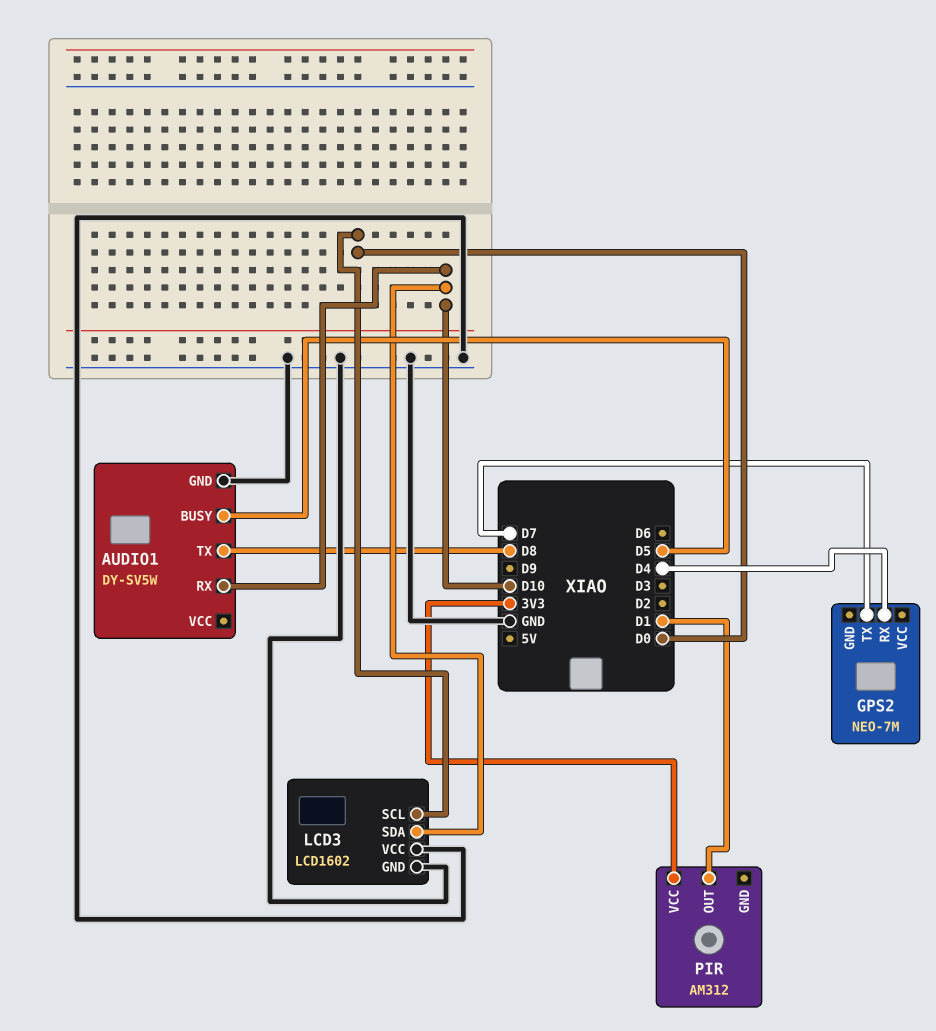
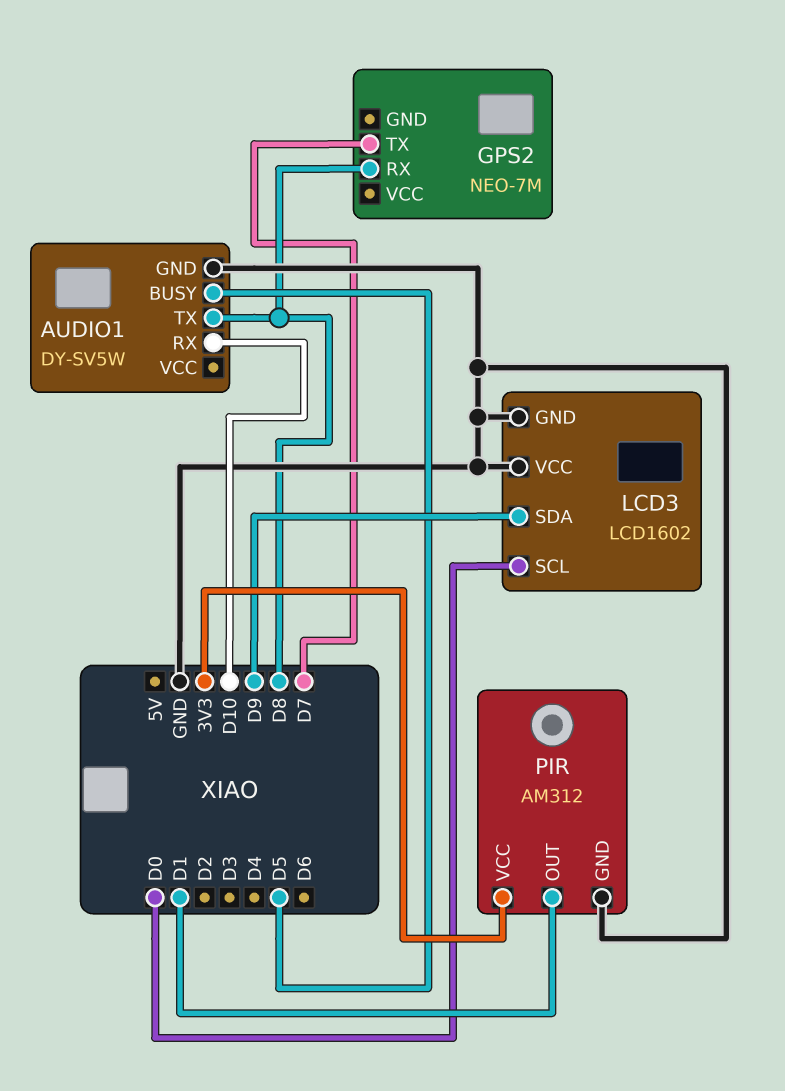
GPS2 pin RX: D4 -> D8
LCD3 pin SDA: D10 -> D9
PIR pin GND: none -> GND

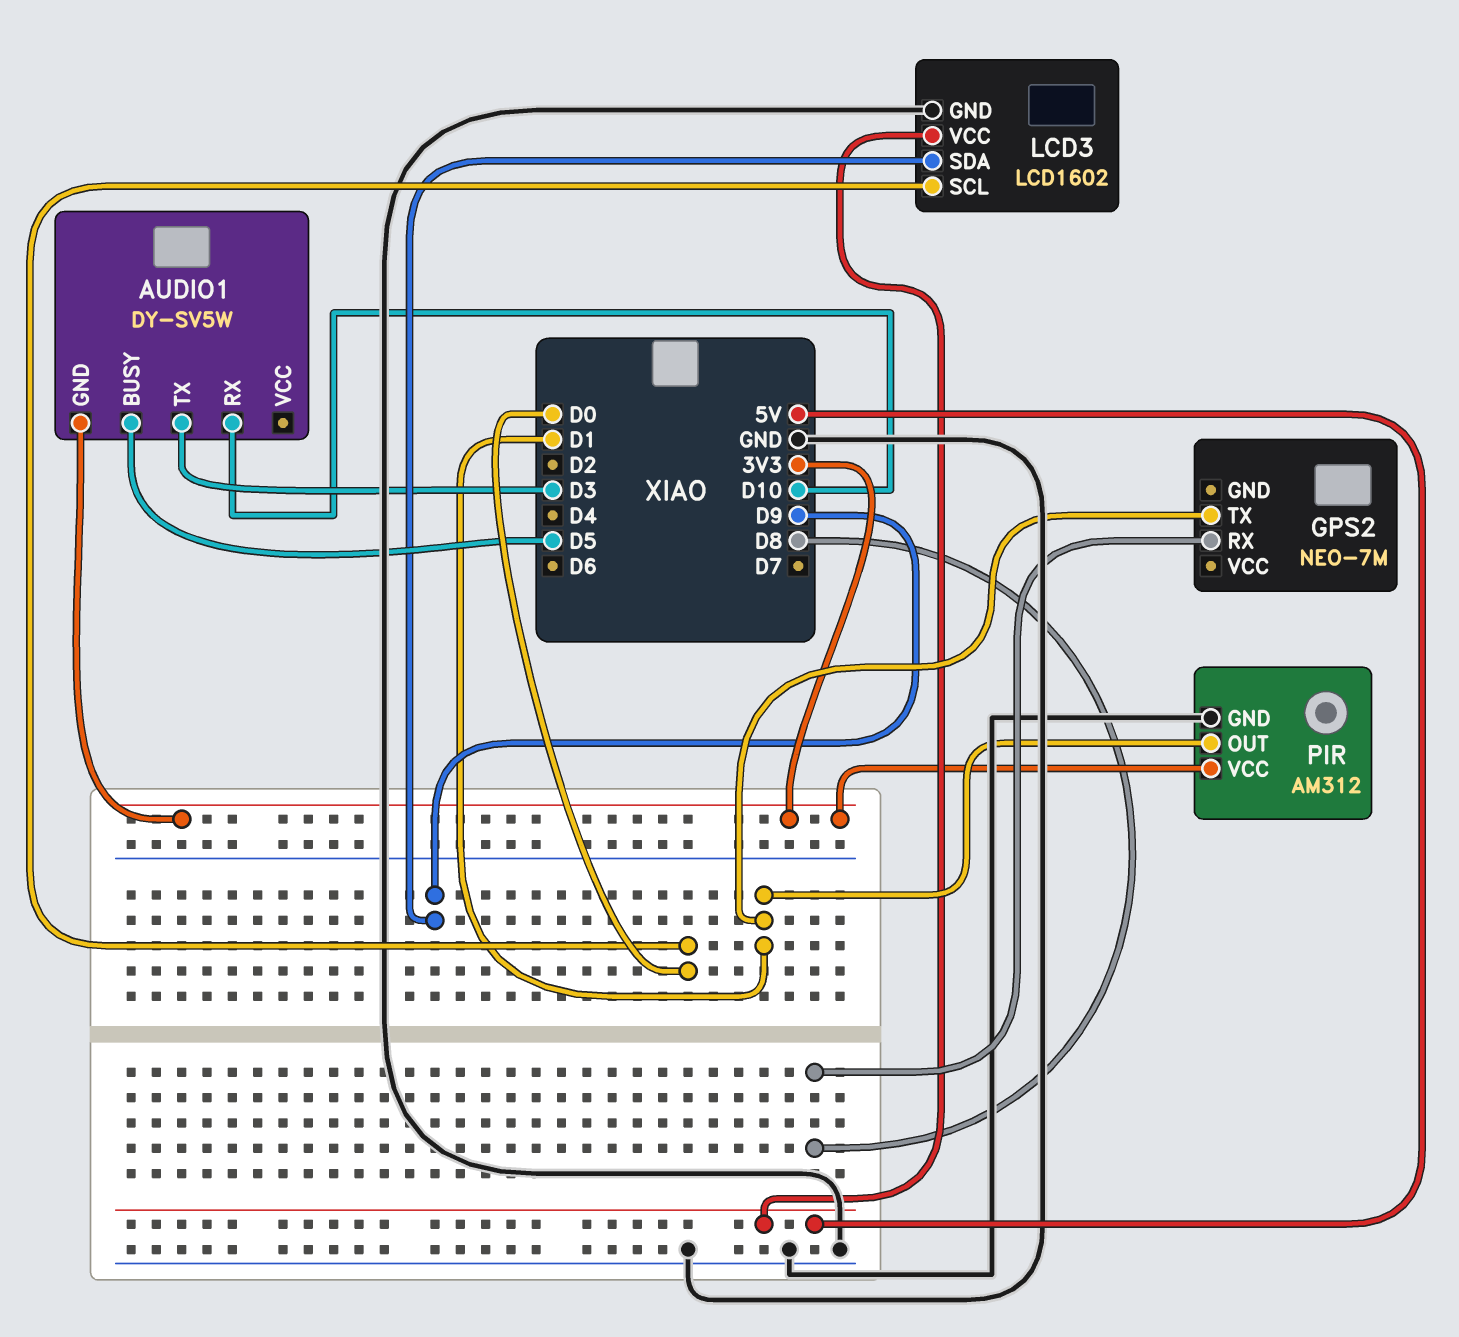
AUDIO1 pin GND: GND -> 3V3
AUDIO1 pin TX: D8 -> D3
GPS2 pin TX: D7 -> D1
LCD3 pin VCC: GND -> 5V

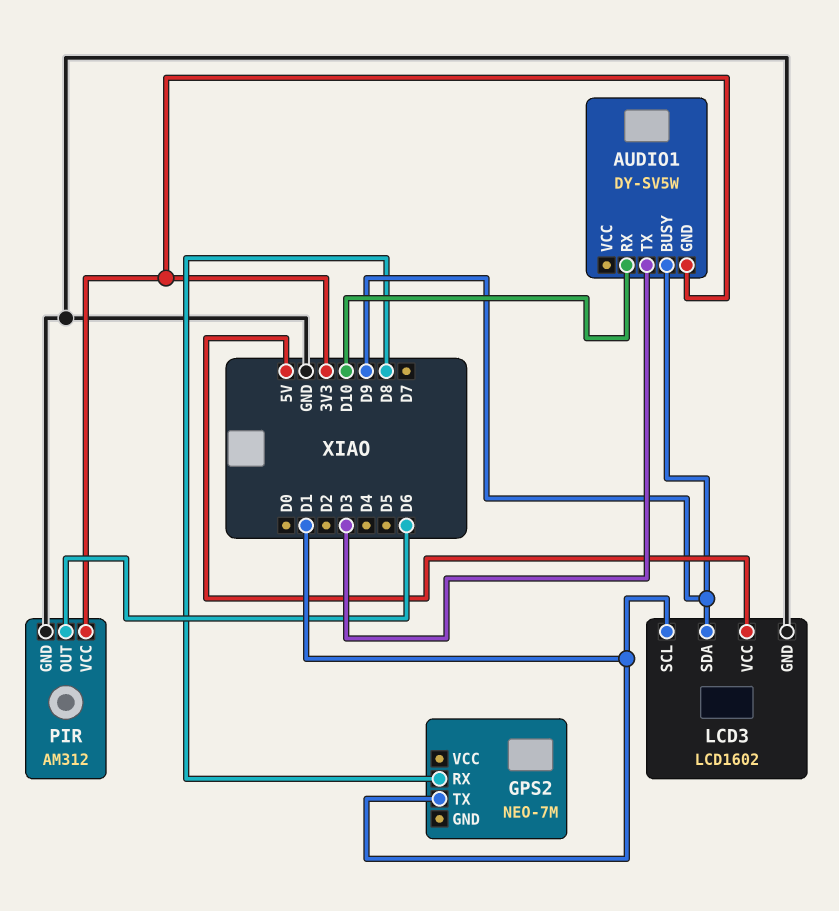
AUDIO1 pin BUSY: D5 -> D9
LCD3 pin SCL: D0 -> D1
PIR pin OUT: D1 -> D6

